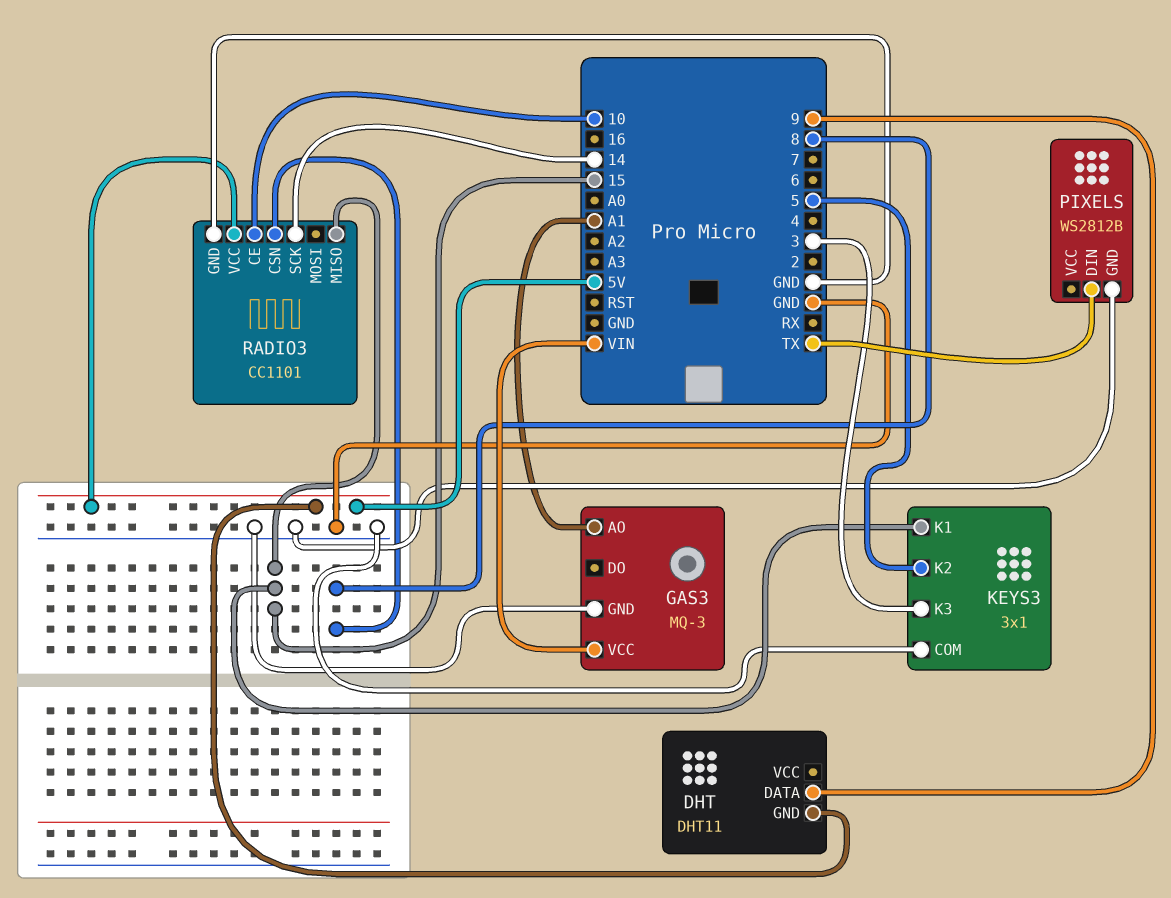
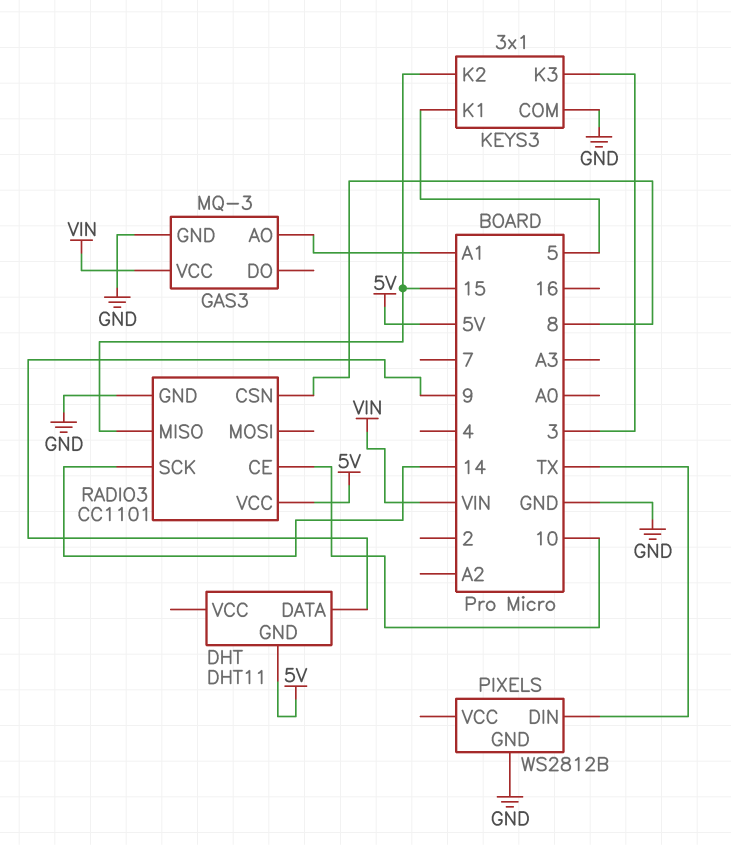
KEYS3 pin K1: 15 -> 5
KEYS3 pin K2: 5 -> 15

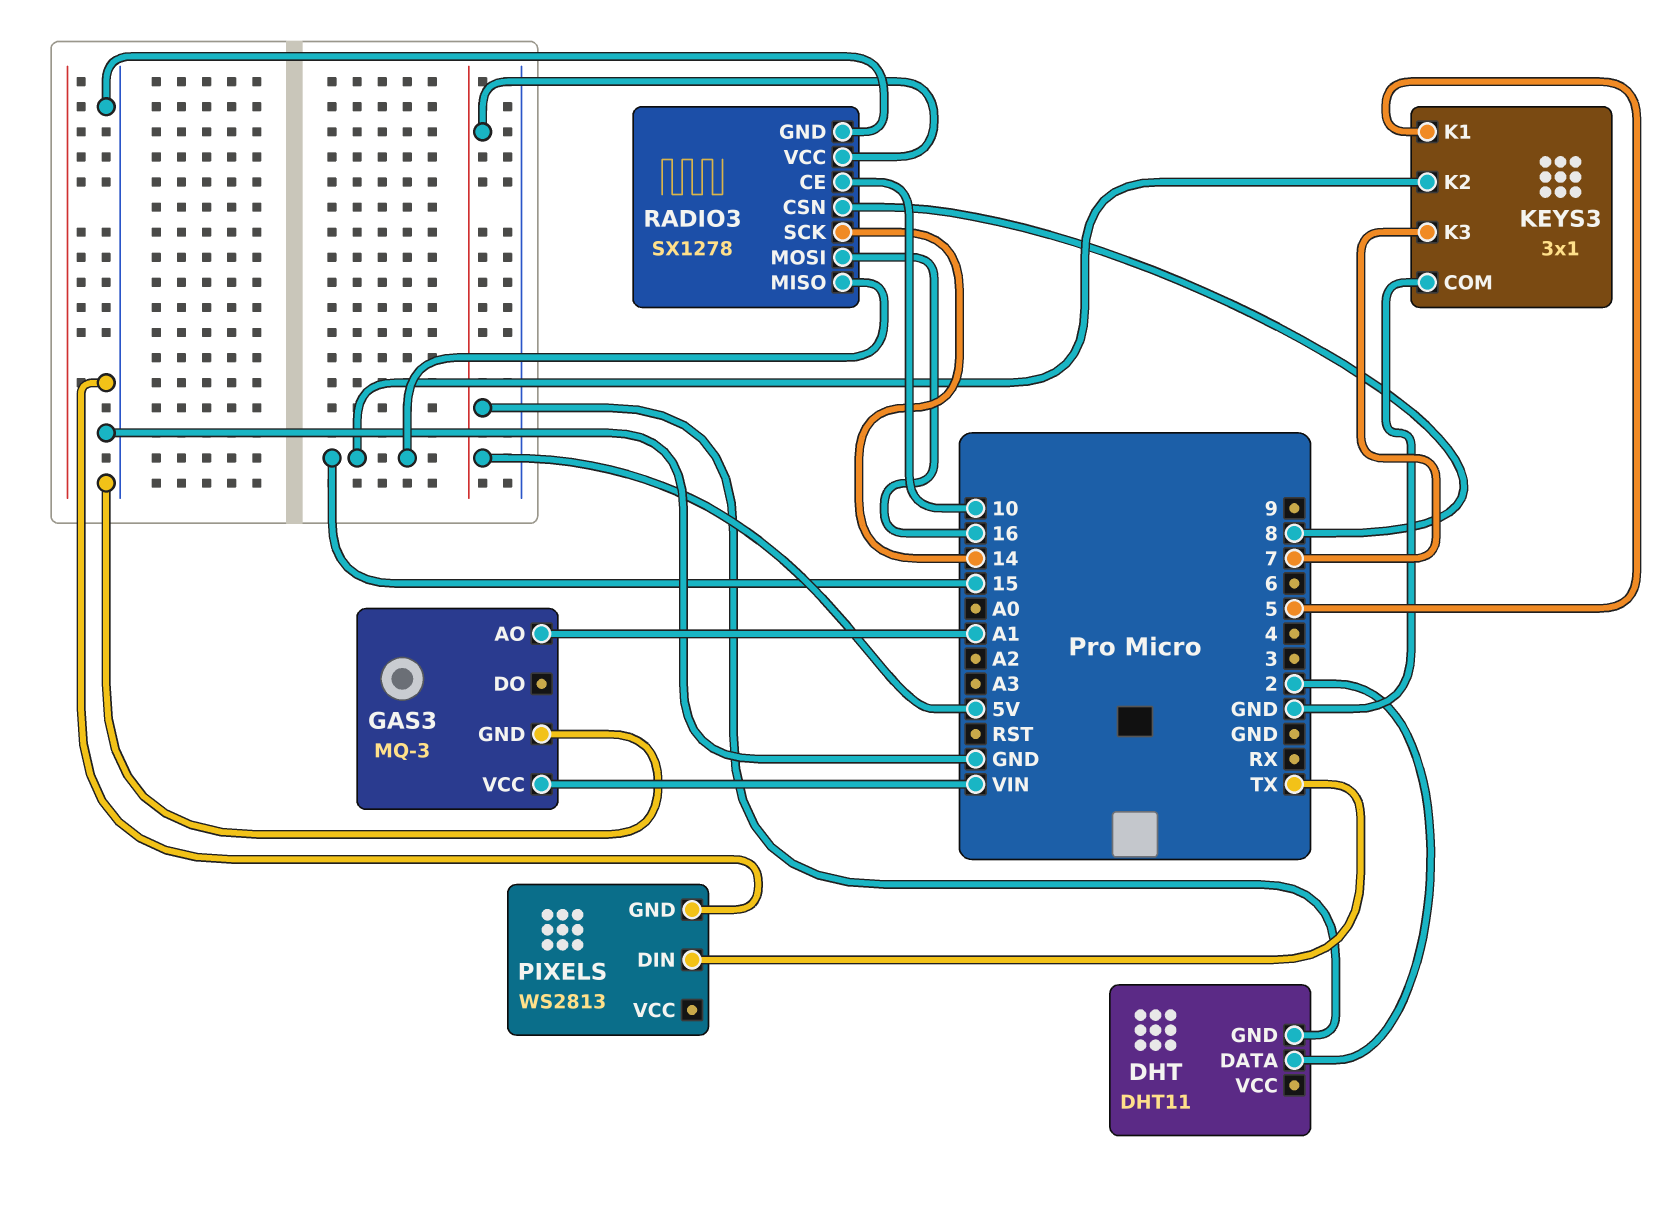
DHT pin DATA: 9 -> 2
KEYS3 pin K3: 3 -> 7
PIXELS: WS2812B -> WS2813
RADIO3: CC1101 -> SX1278
RADIO3 pin MOSI: none -> 16

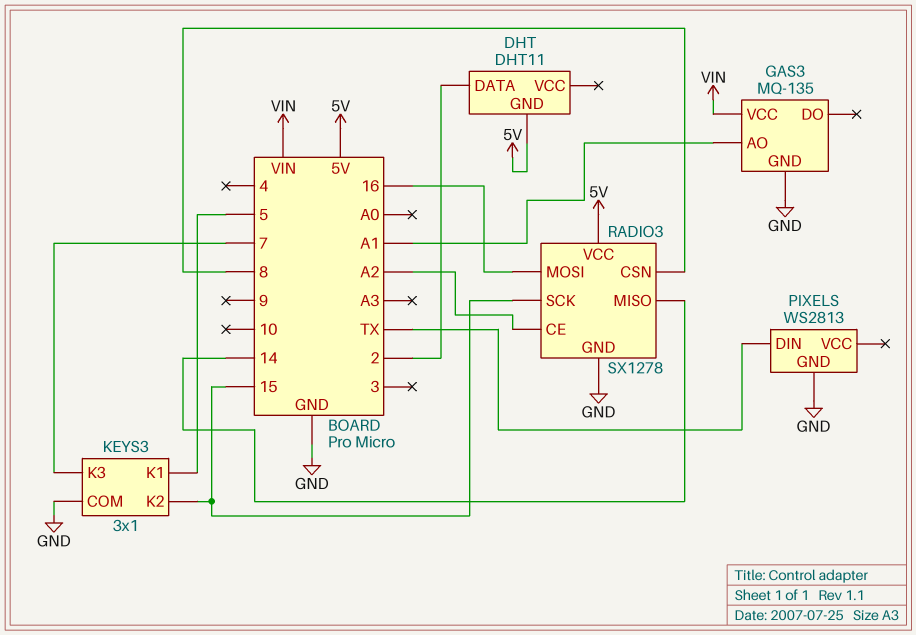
GAS3: MQ-3 -> MQ-135
RADIO3 pin CE: 10 -> A2
RADIO3 pin MISO: 15 -> 14
RADIO3 pin SCK: 14 -> 15

